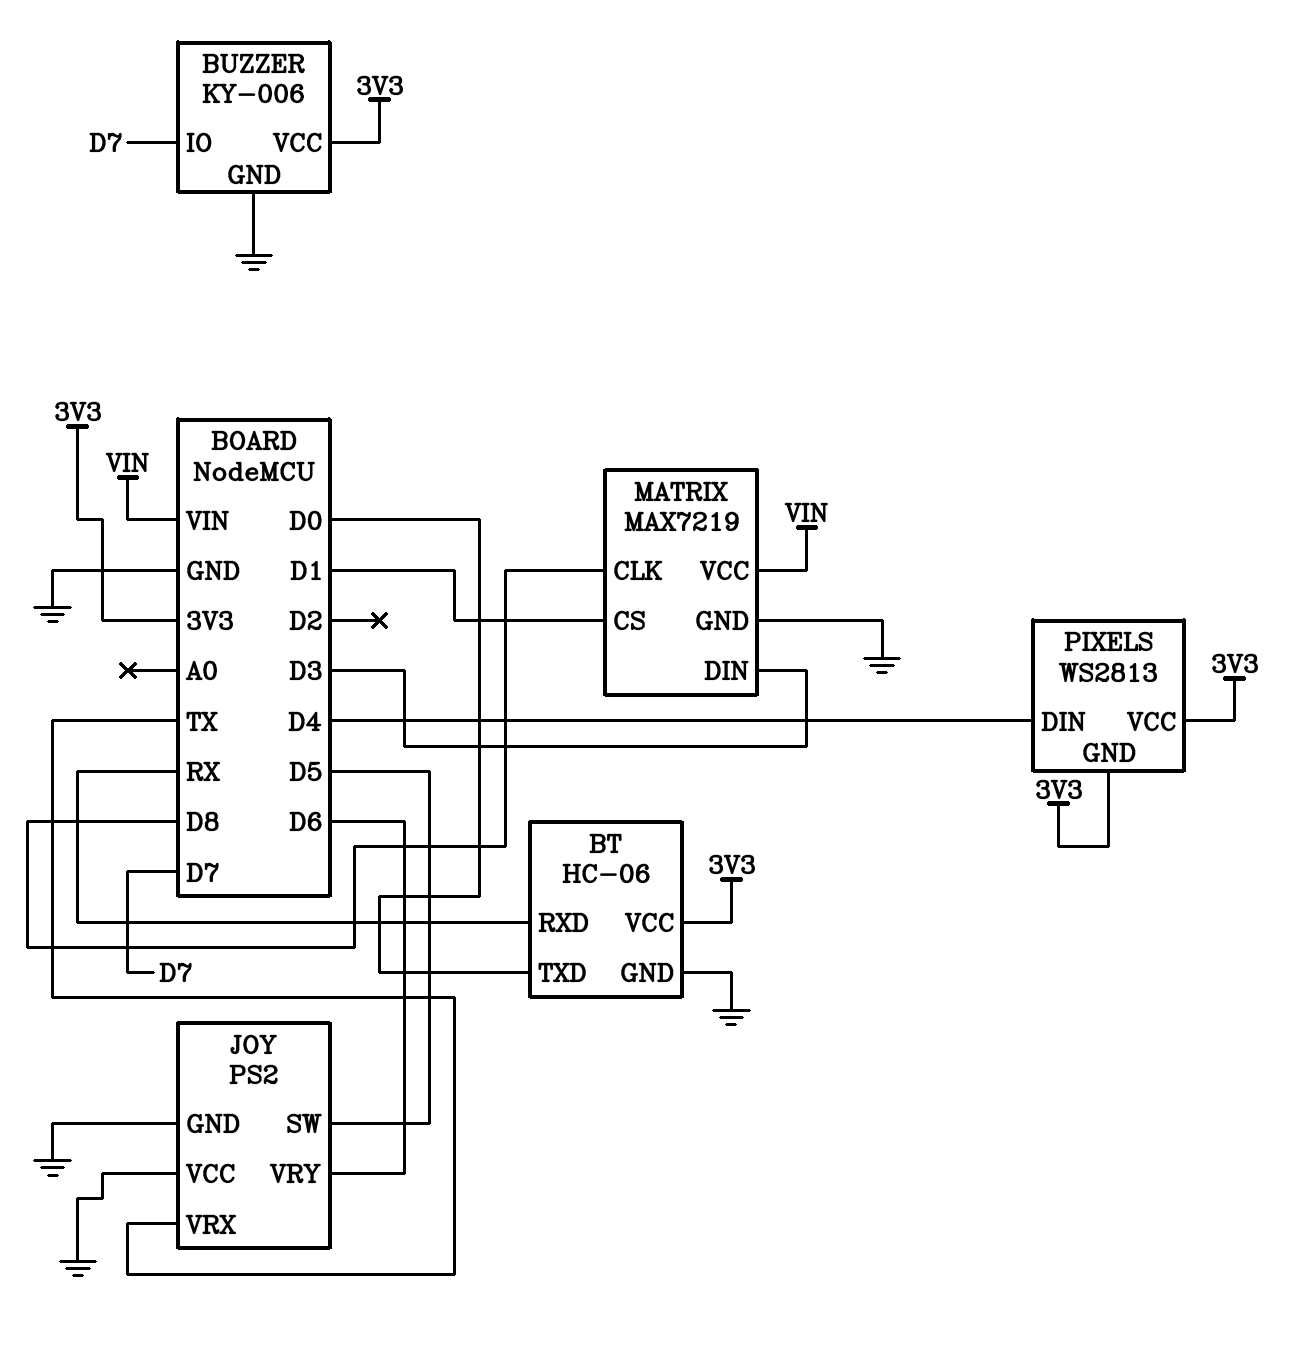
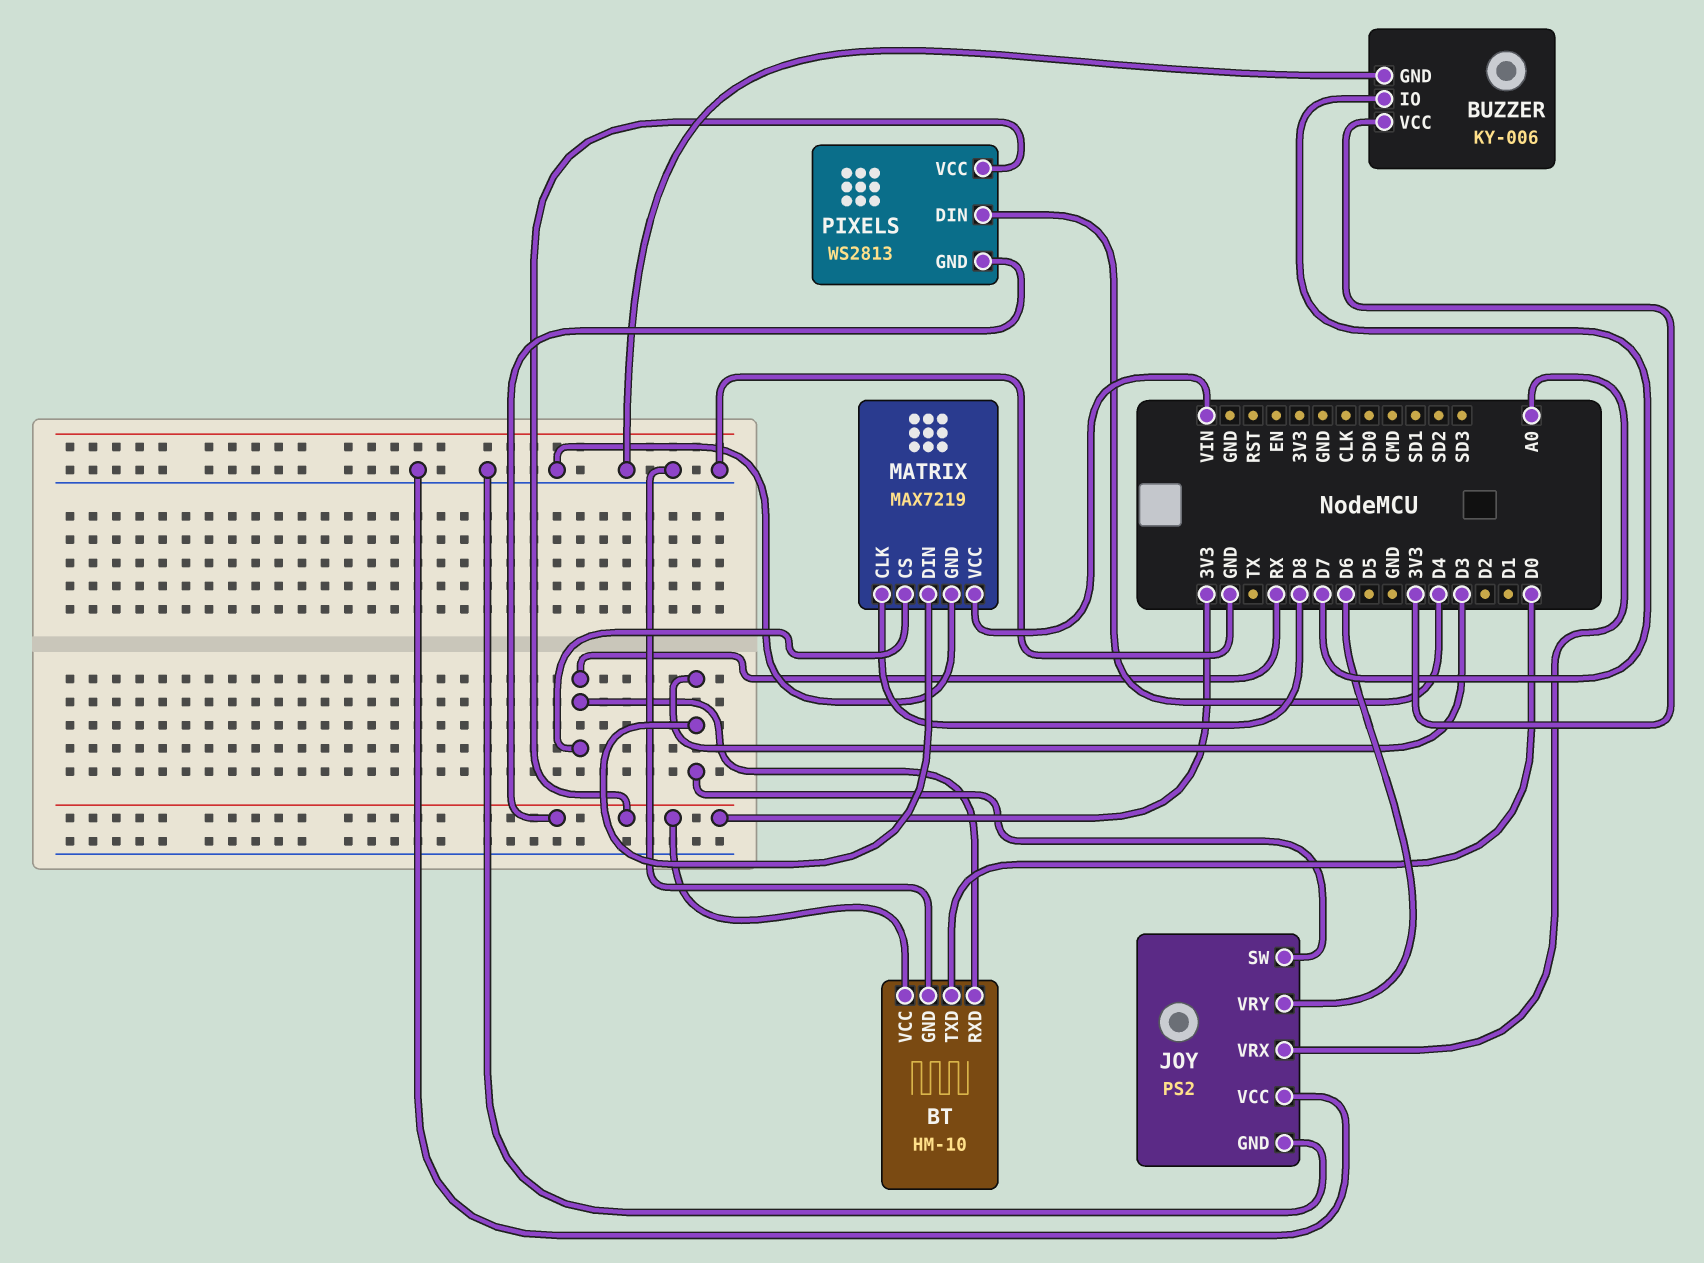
BT: HC-06 -> HM-10
JOY pin SW: D5 -> D3
JOY pin VRX: TX -> A0
MATRIX pin CS: D1 -> RX

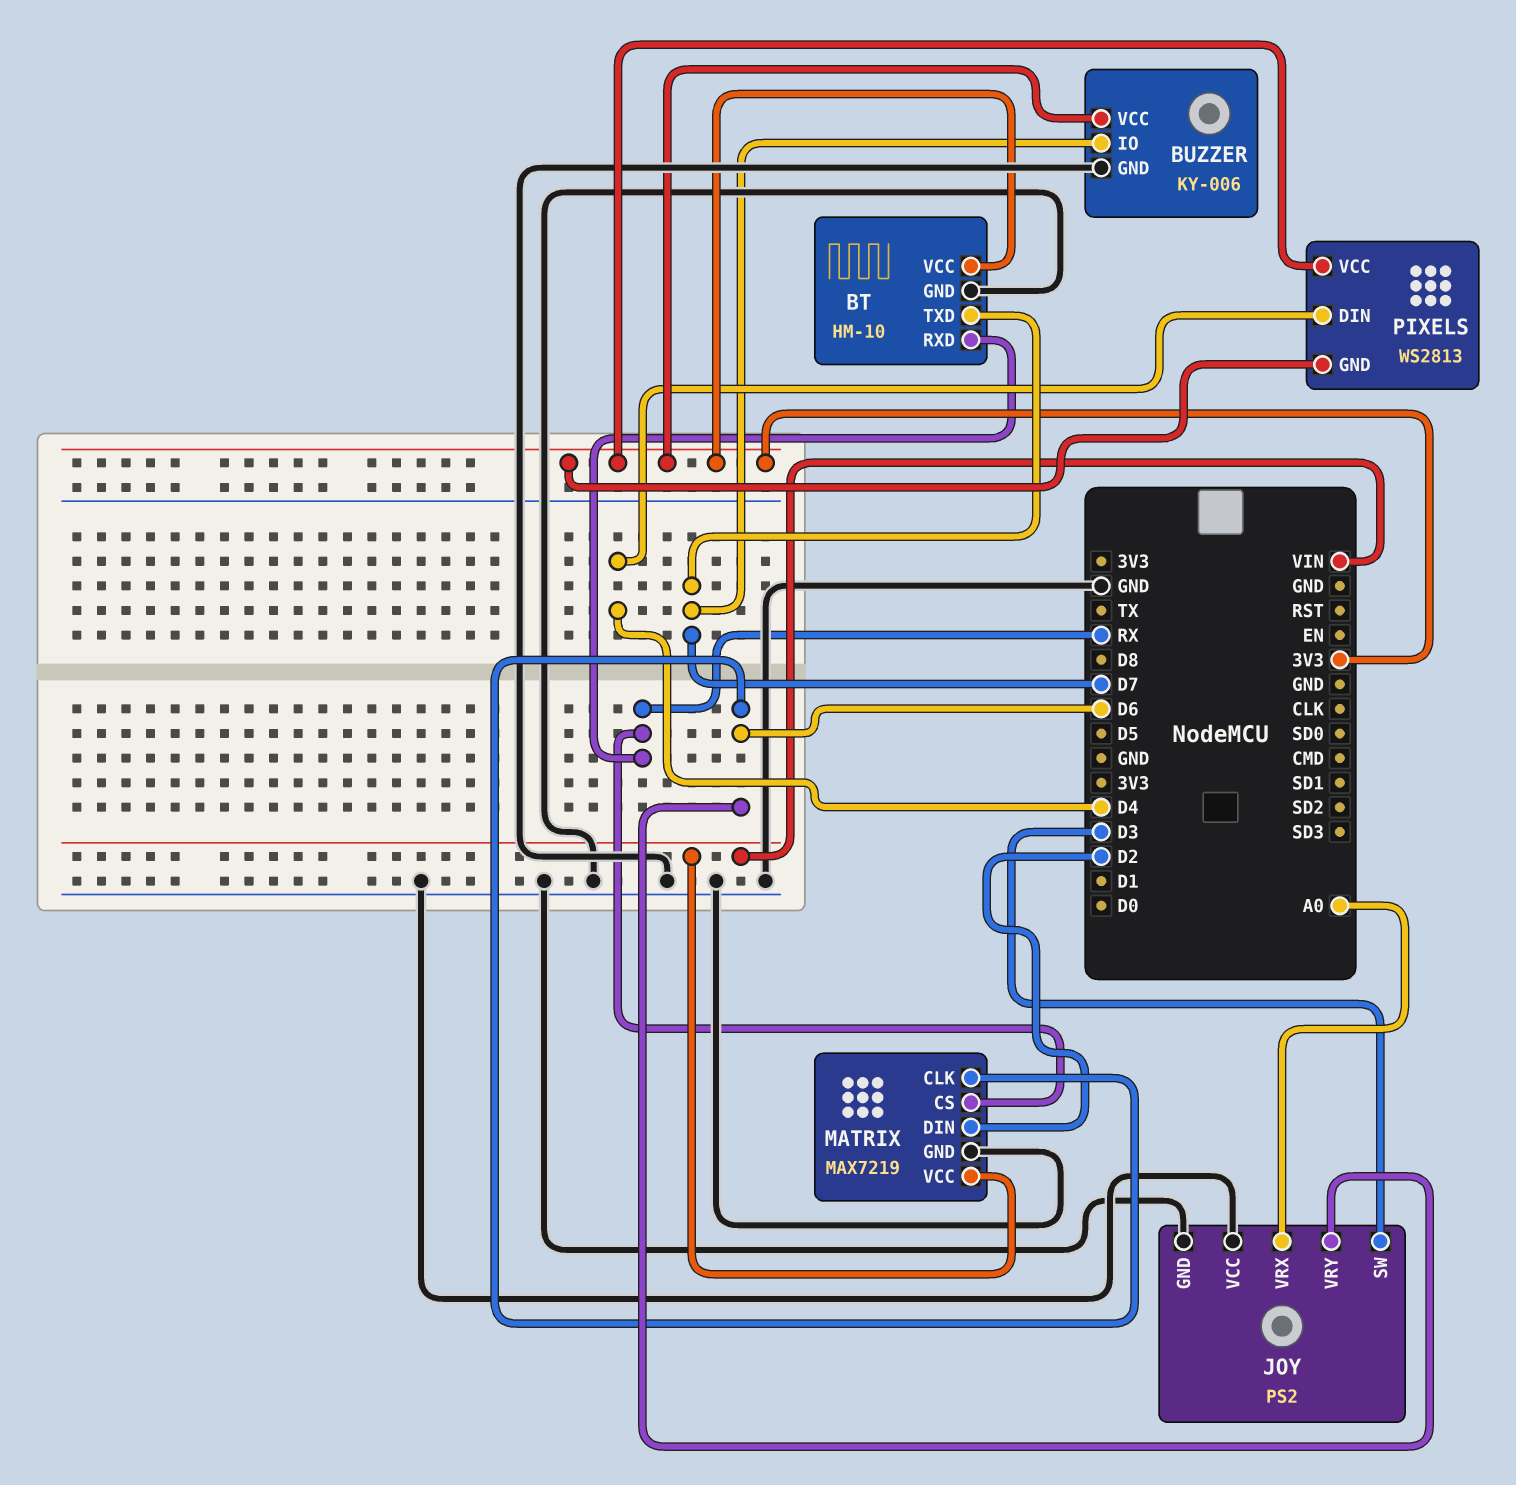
BT pin TXD: D0 -> D7
MATRIX pin CLK: D8 -> D6
MATRIX pin DIN: D3 -> D2

